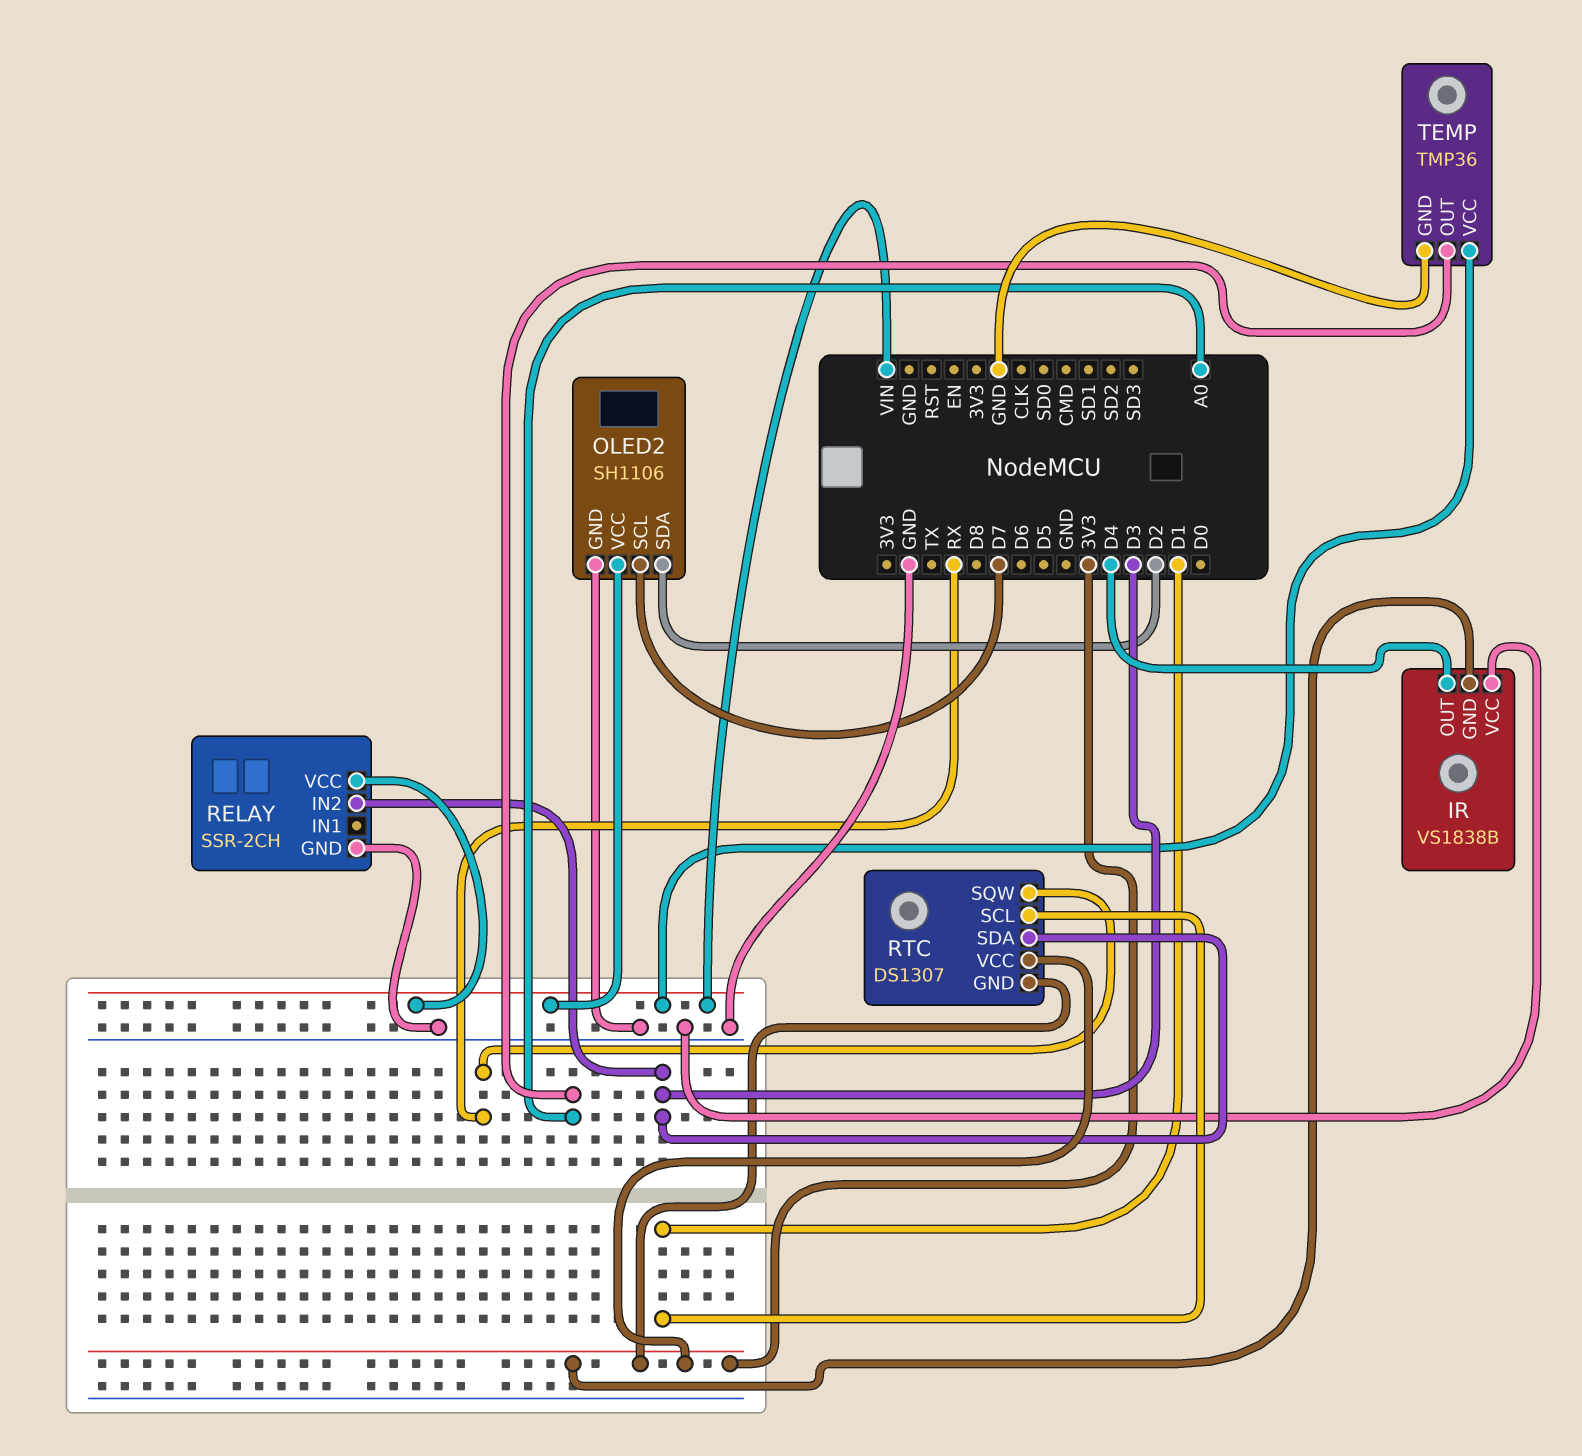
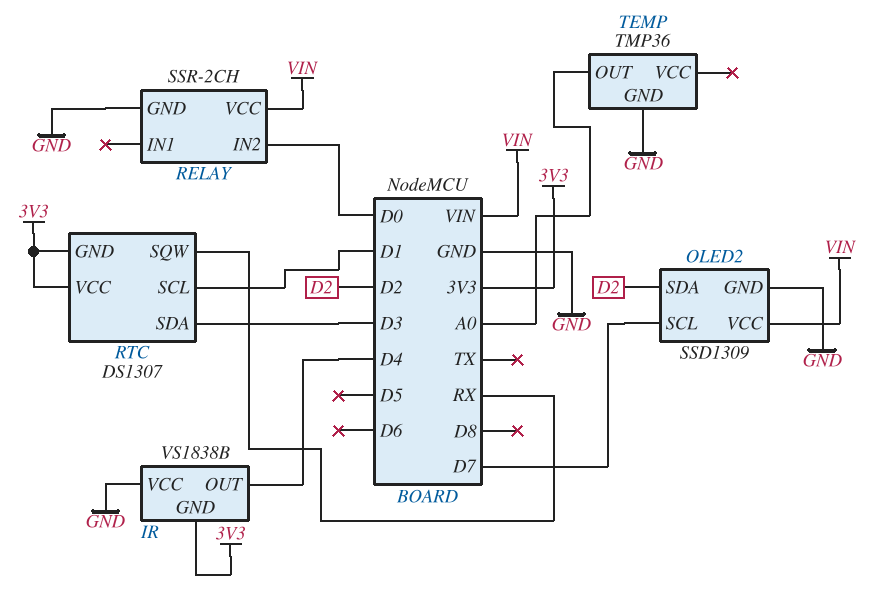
OLED2: SH1106 -> SSD1309
RELAY pin IN2: D3 -> D0
TEMP pin VCC: VIN -> none

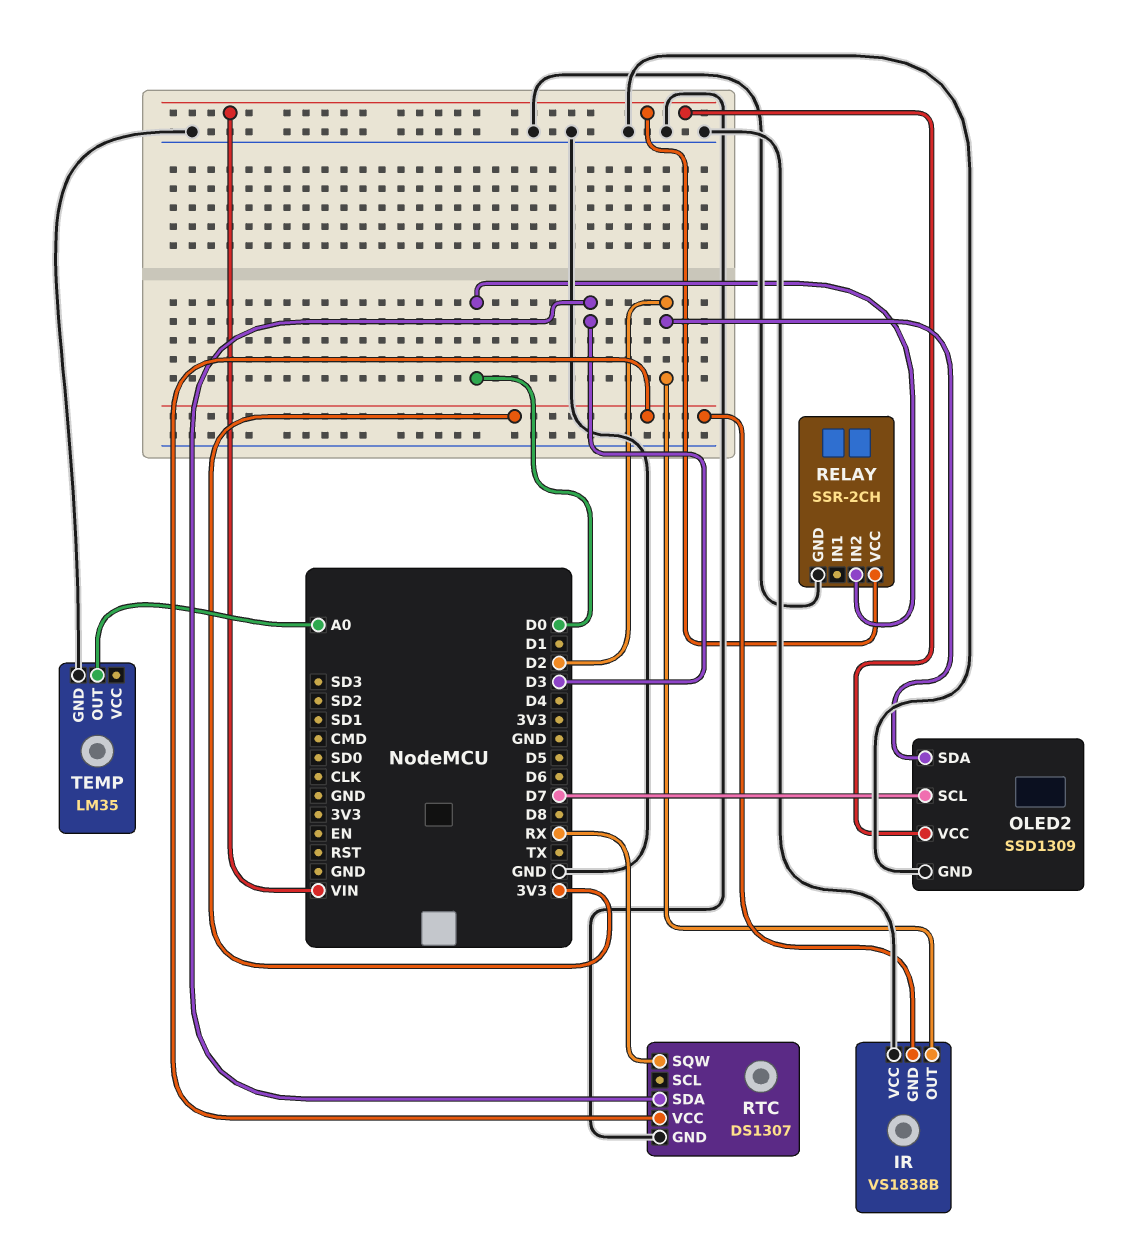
IR pin OUT: D4 -> D2
RTC pin GND: 3V3 -> GND
RTC pin SCL: D1 -> none
TEMP: TMP36 -> LM35

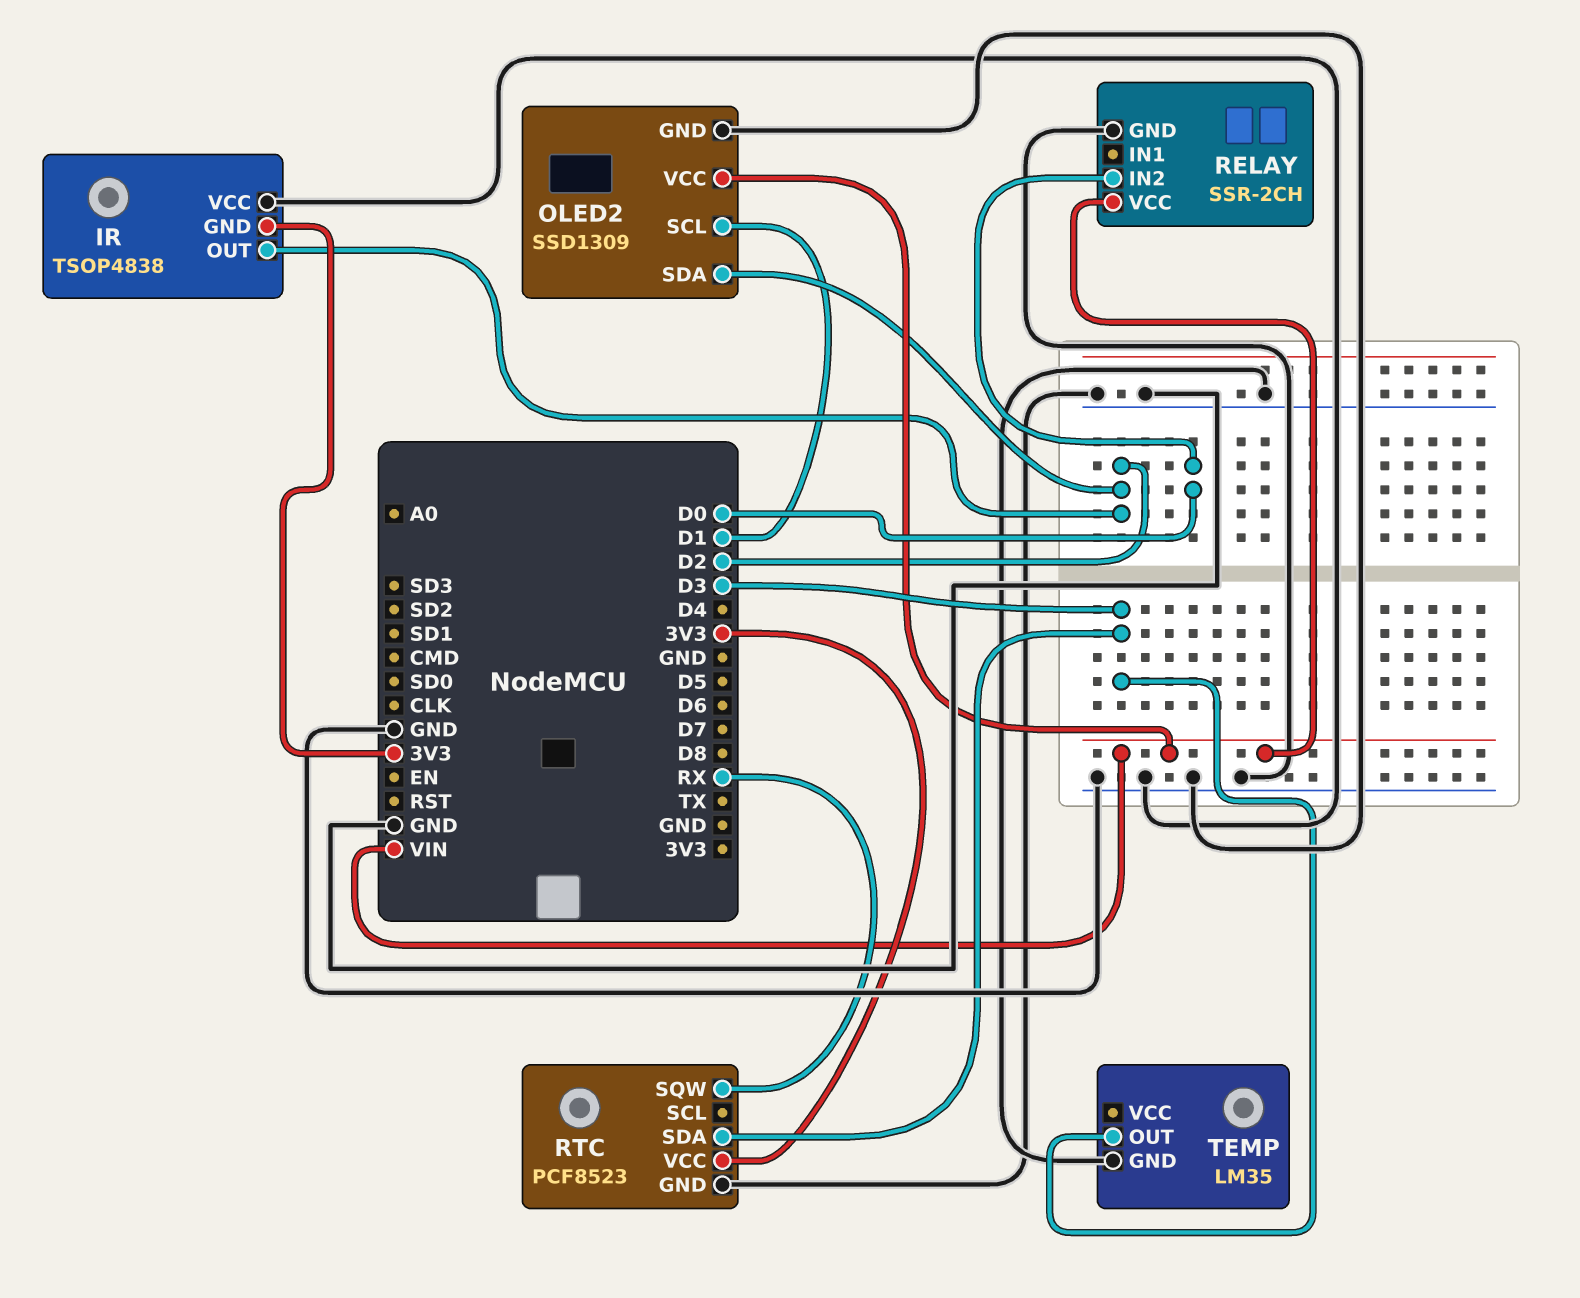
IR: VS1838B -> TSOP4838
OLED2 pin SCL: D7 -> D1
RTC: DS1307 -> PCF8523
TEMP pin OUT: A0 -> D3

